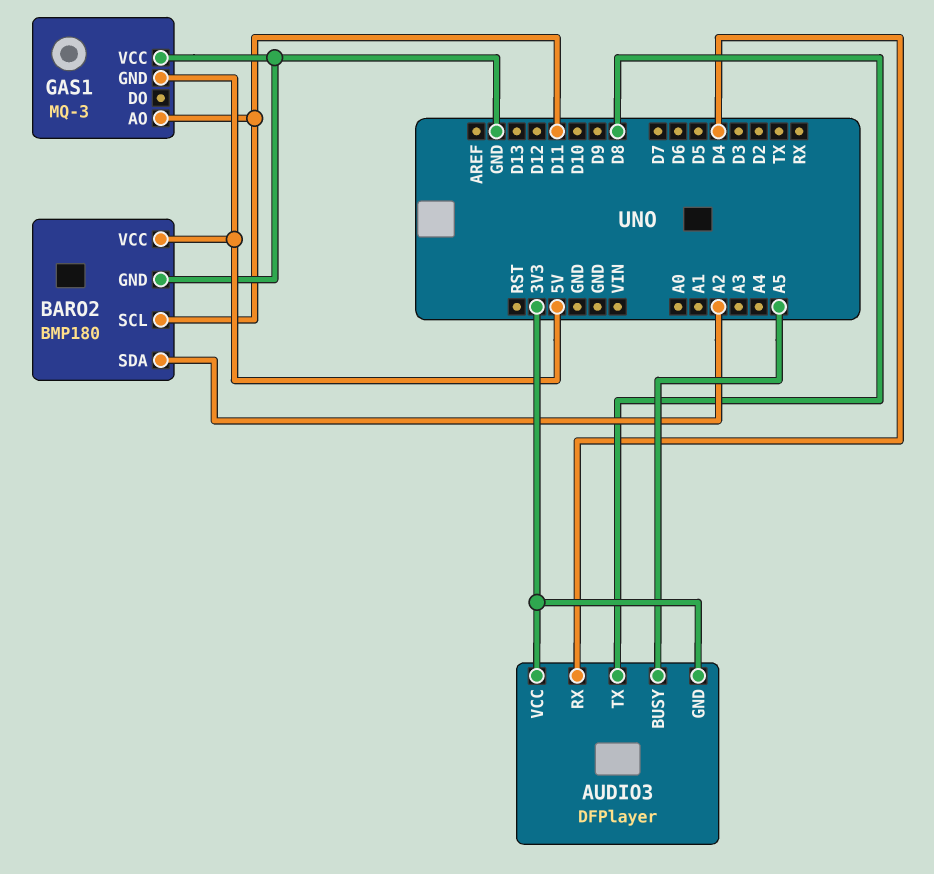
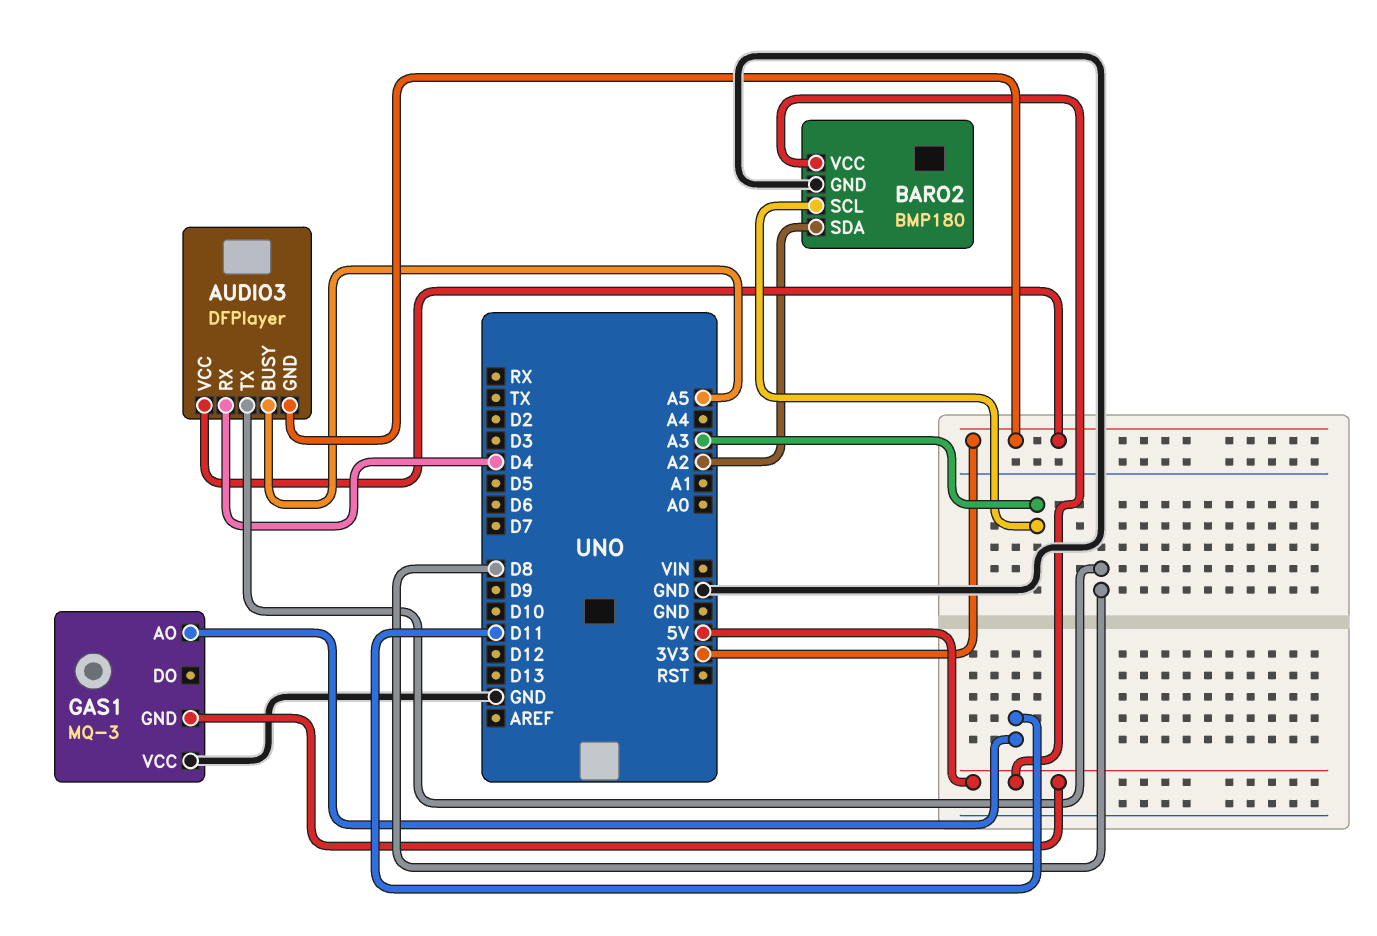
BARO2 pin SCL: D11 -> A3

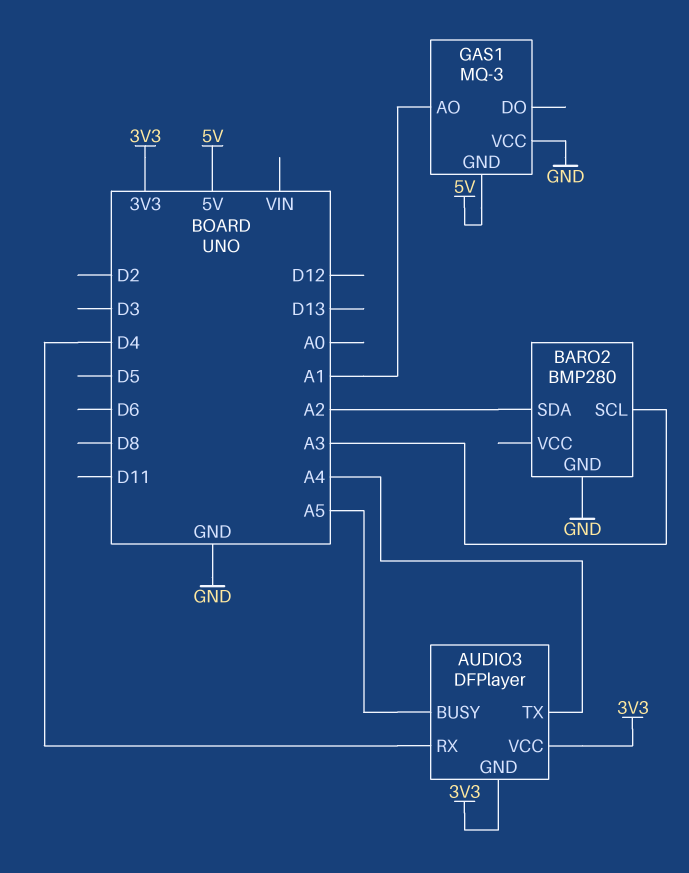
AUDIO3 pin TX: D8 -> A4
BARO2: BMP180 -> BMP280
BARO2 pin VCC: 5V -> none
GAS1 pin AO: D11 -> A1

